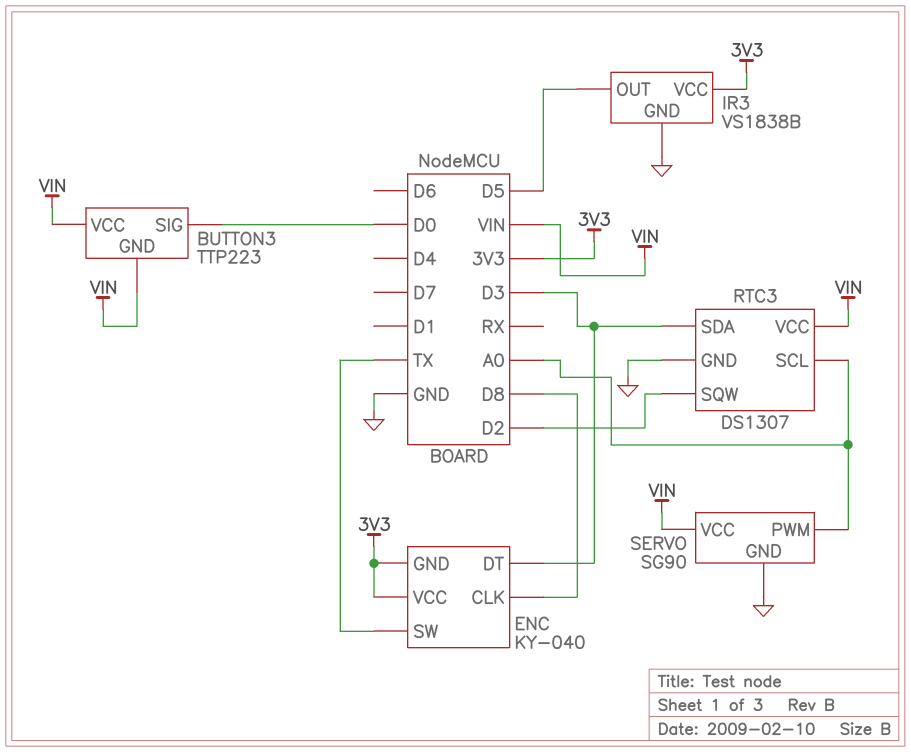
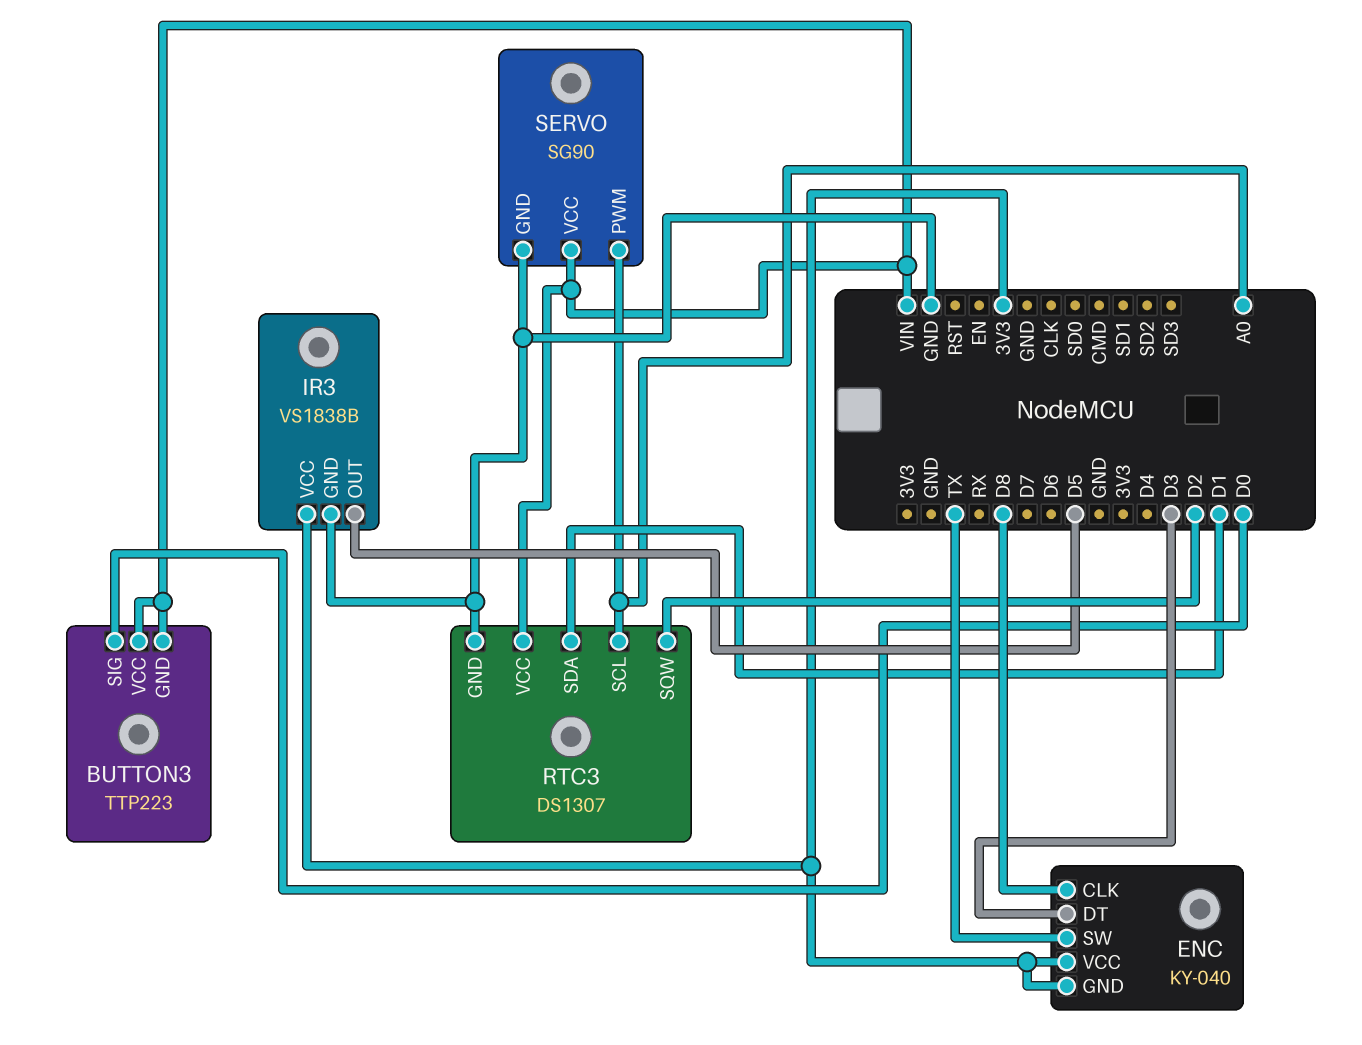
RTC3 pin SDA: D3 -> D1

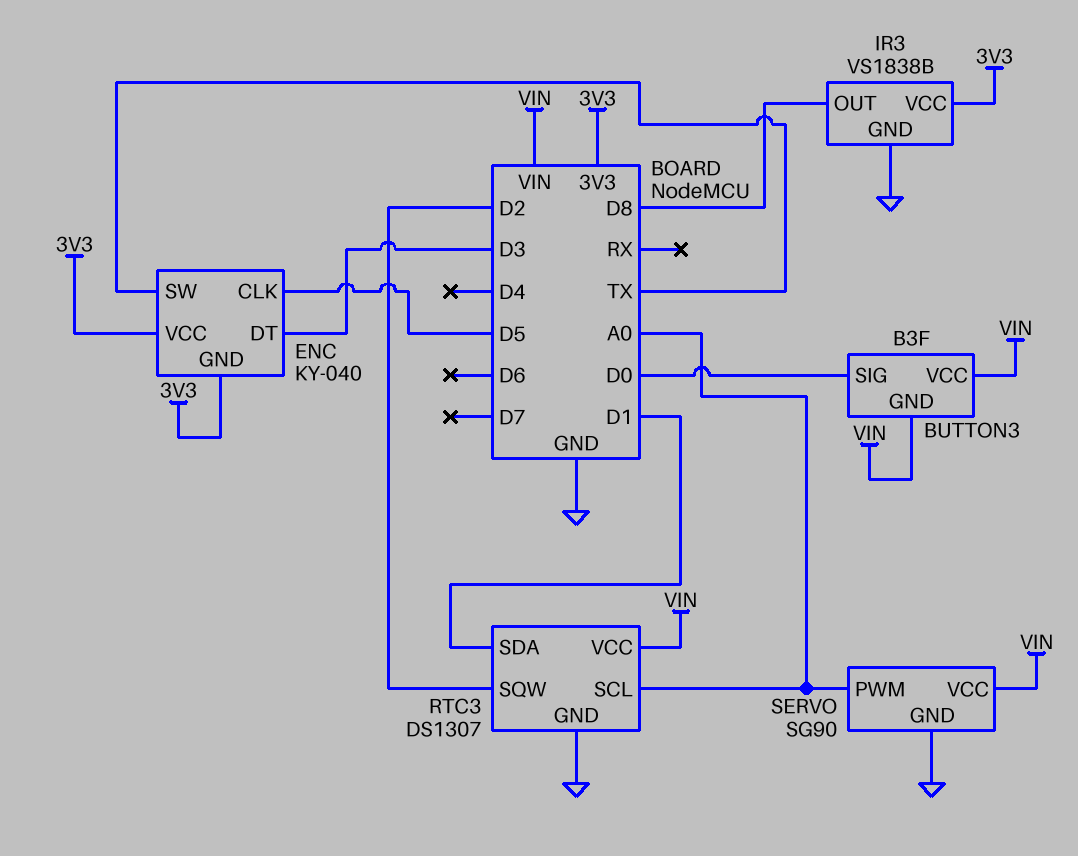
BUTTON3: TTP223 -> B3F
ENC pin CLK: D8 -> D5
IR3 pin OUT: D5 -> D8

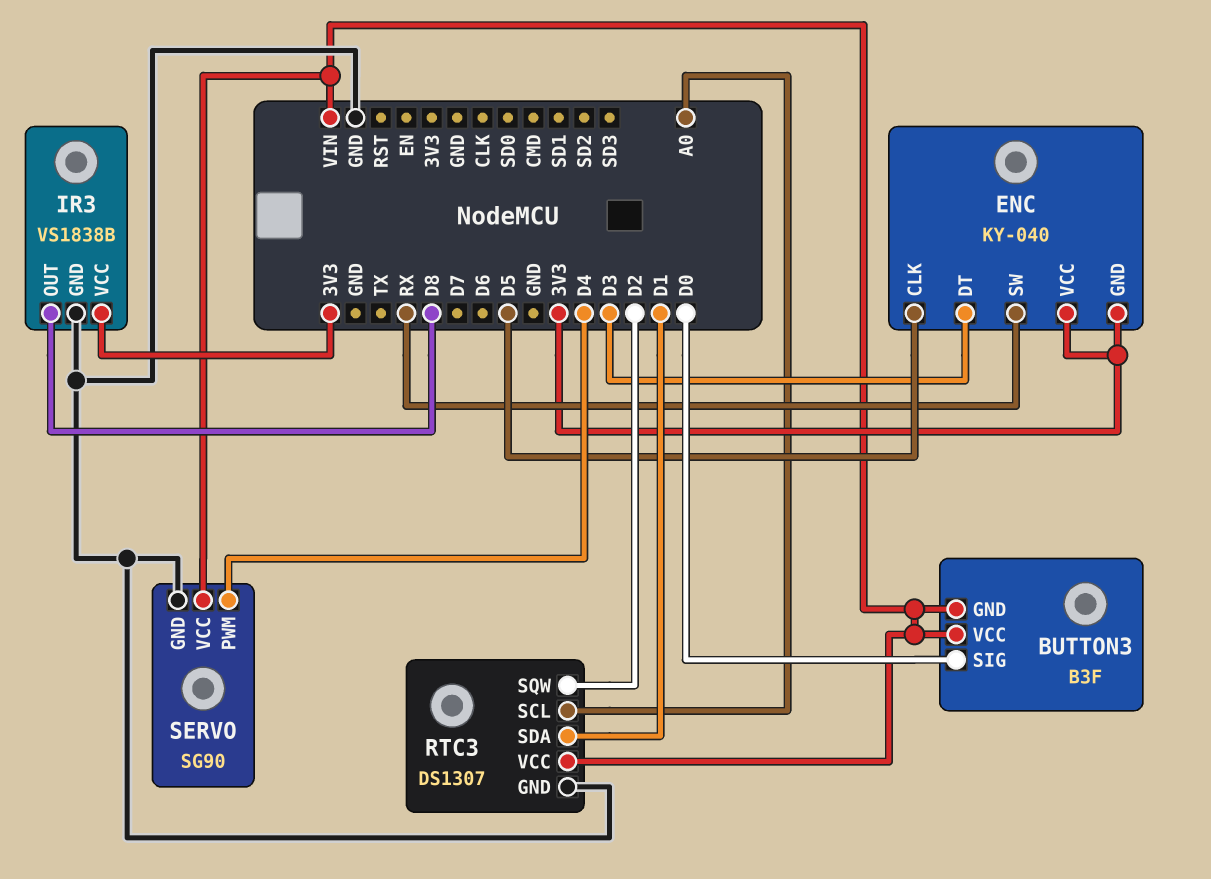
ENC pin SW: TX -> RX
SERVO pin PWM: A0 -> D4

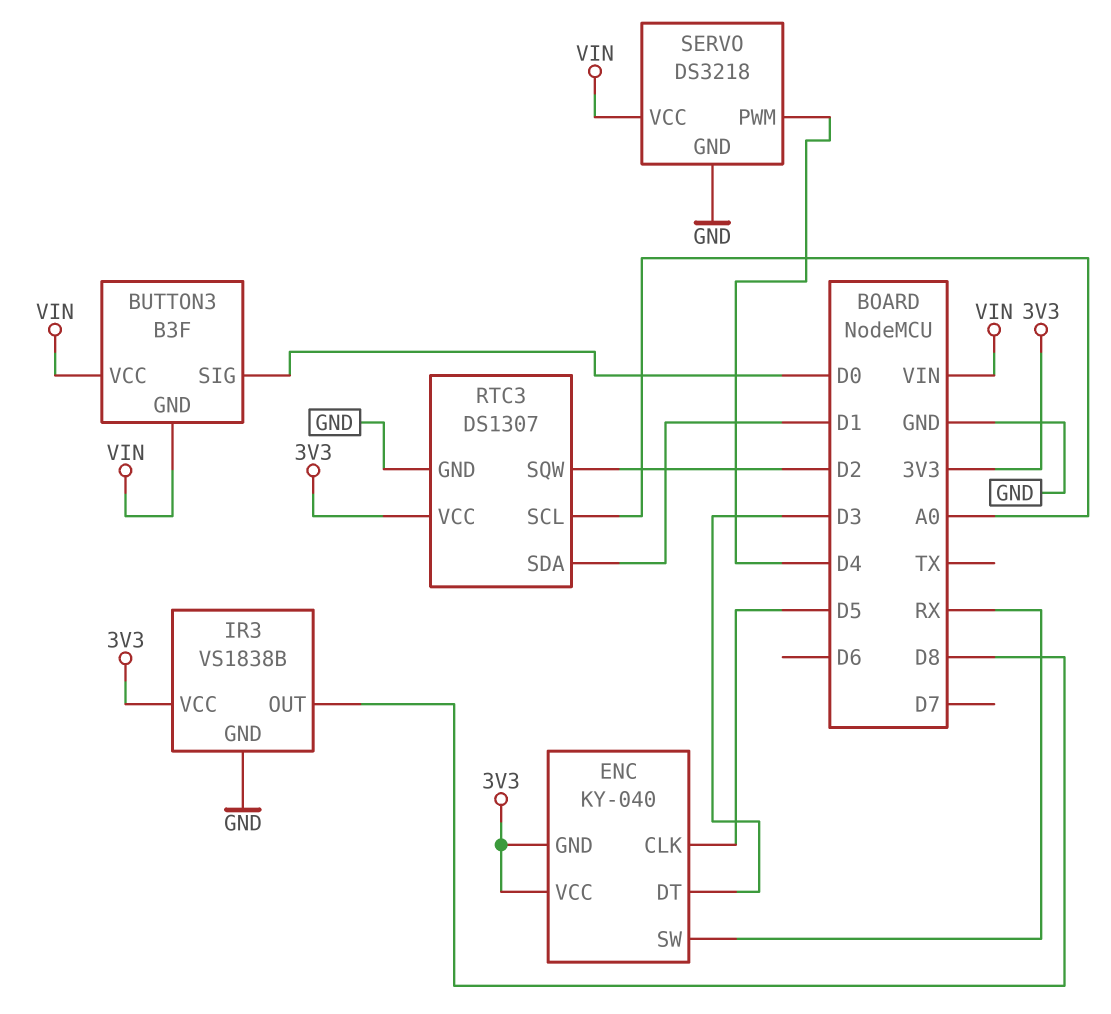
RTC3 pin VCC: VIN -> 3V3
SERVO: SG90 -> DS3218

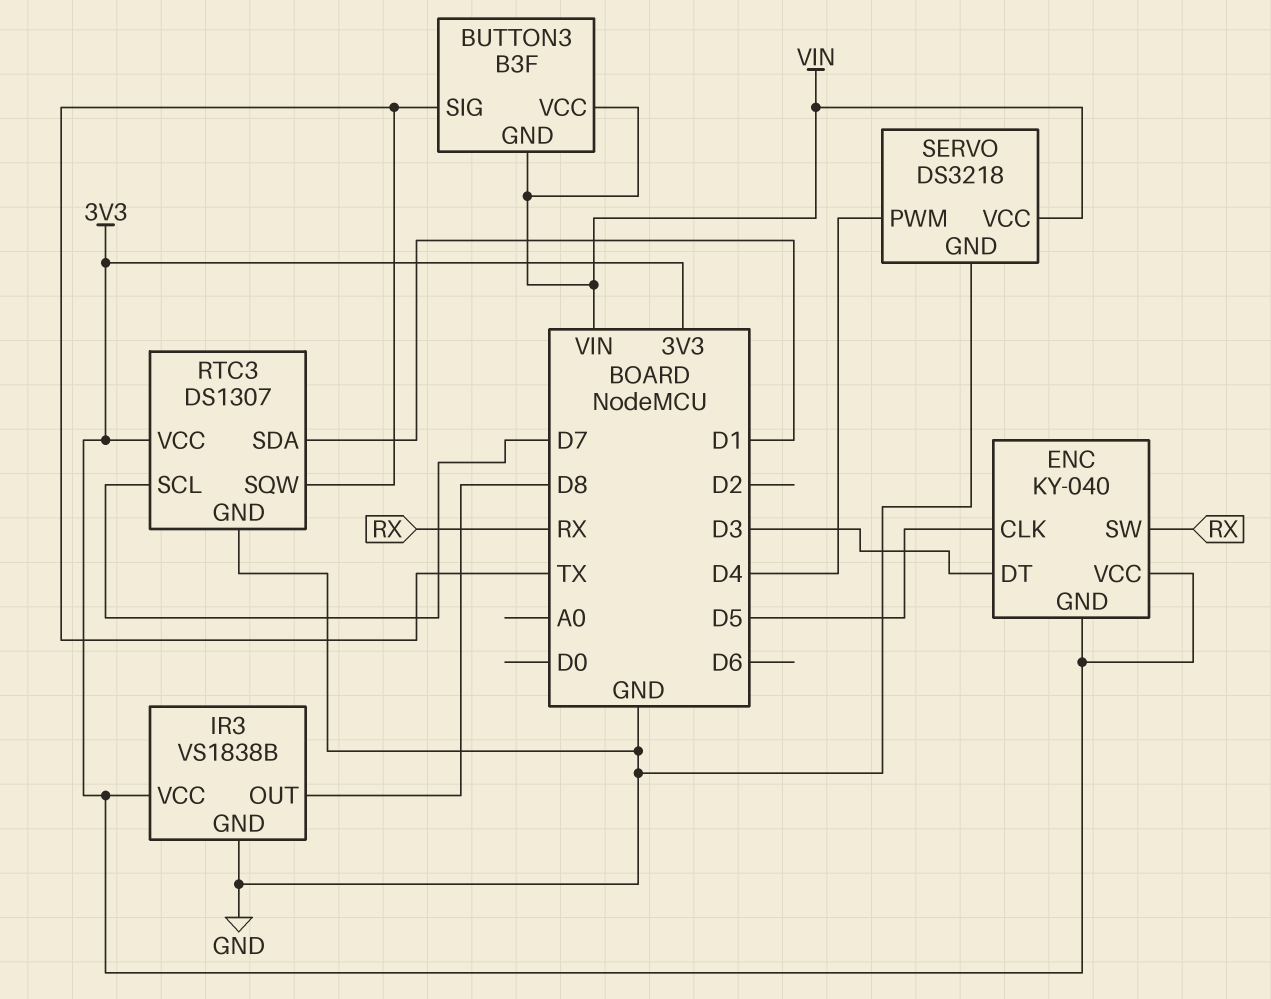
BUTTON3 pin SIG: D0 -> TX
RTC3 pin SCL: A0 -> D7
RTC3 pin SQW: D2 -> TX

